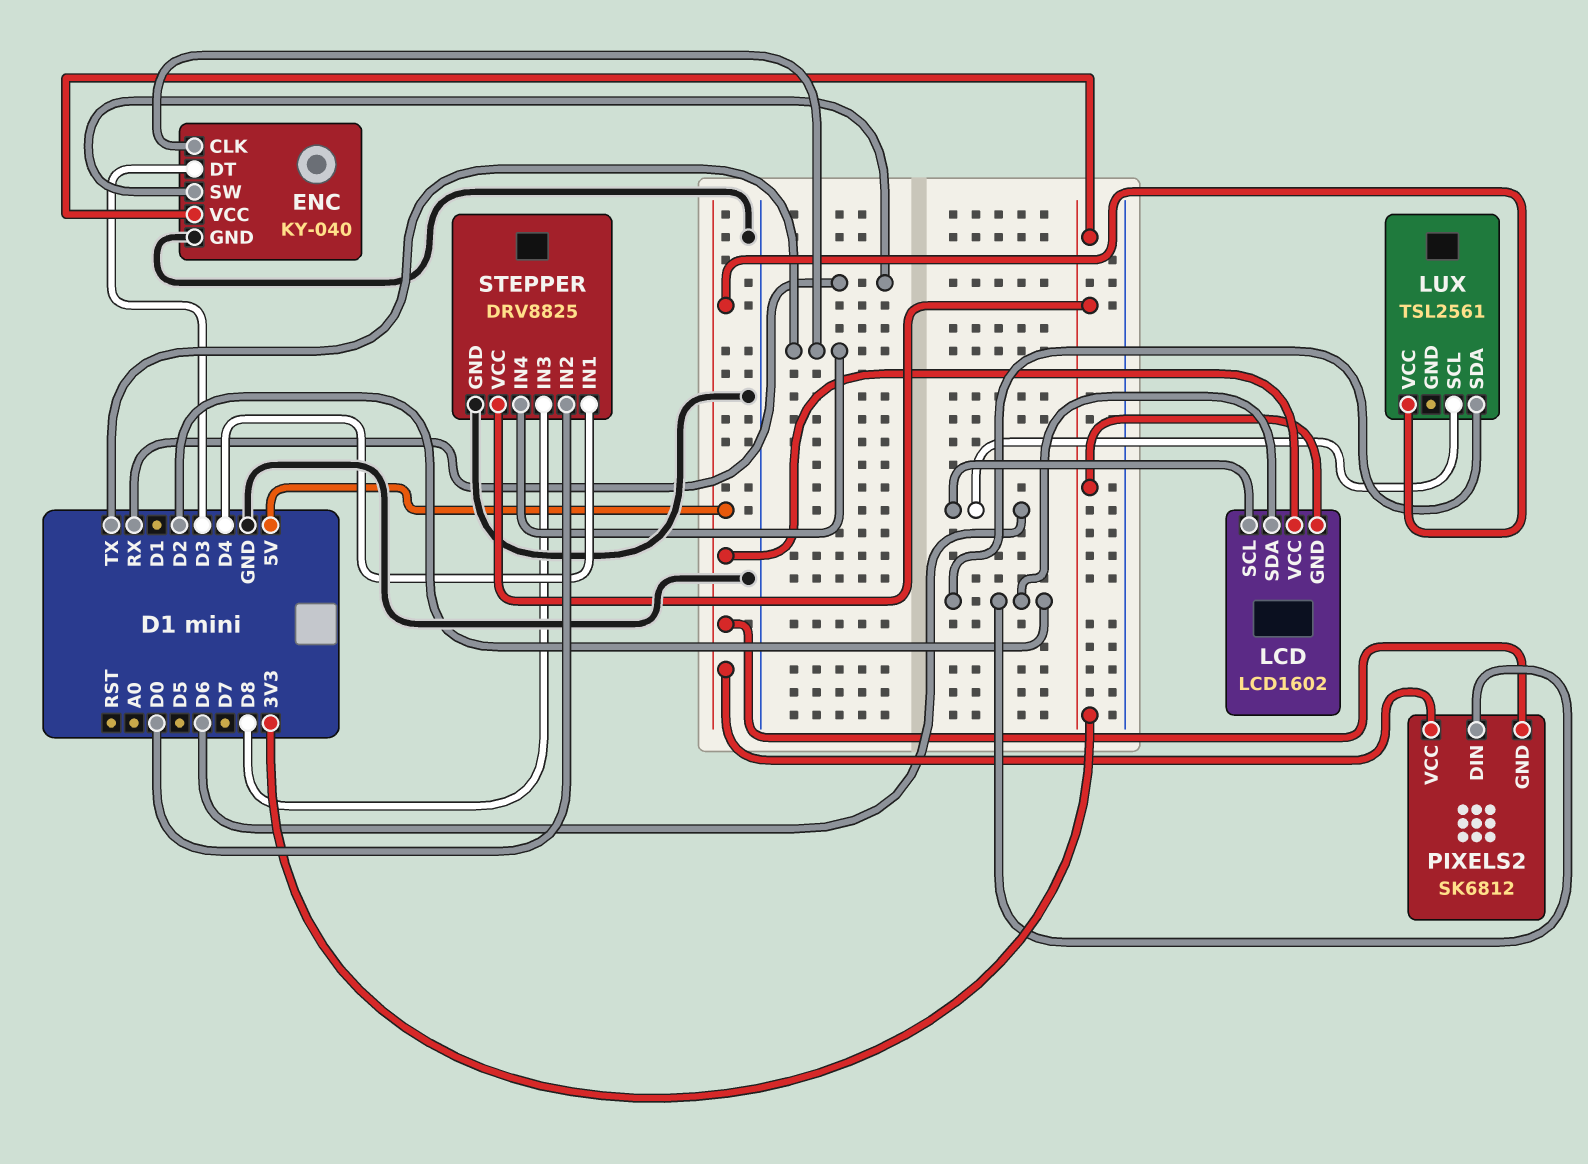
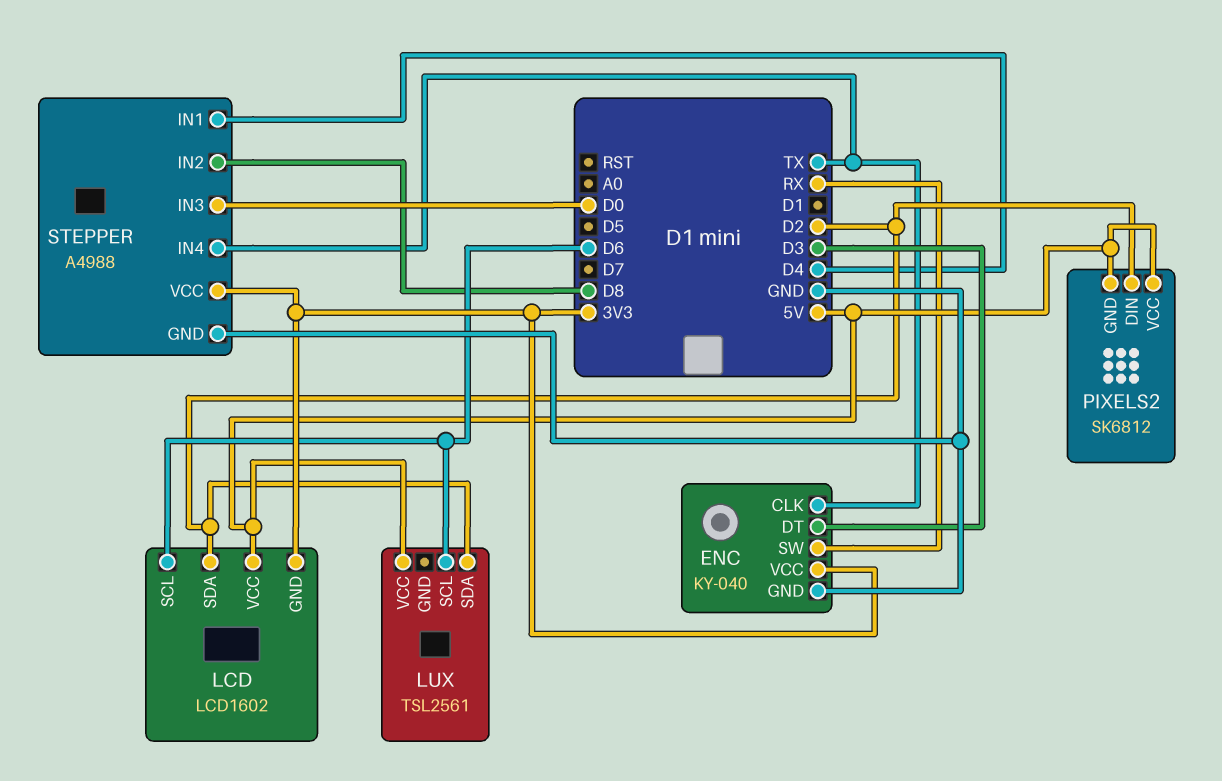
STEPPER: DRV8825 -> A4988
STEPPER pin IN2: D0 -> D8
STEPPER pin IN3: D8 -> D0

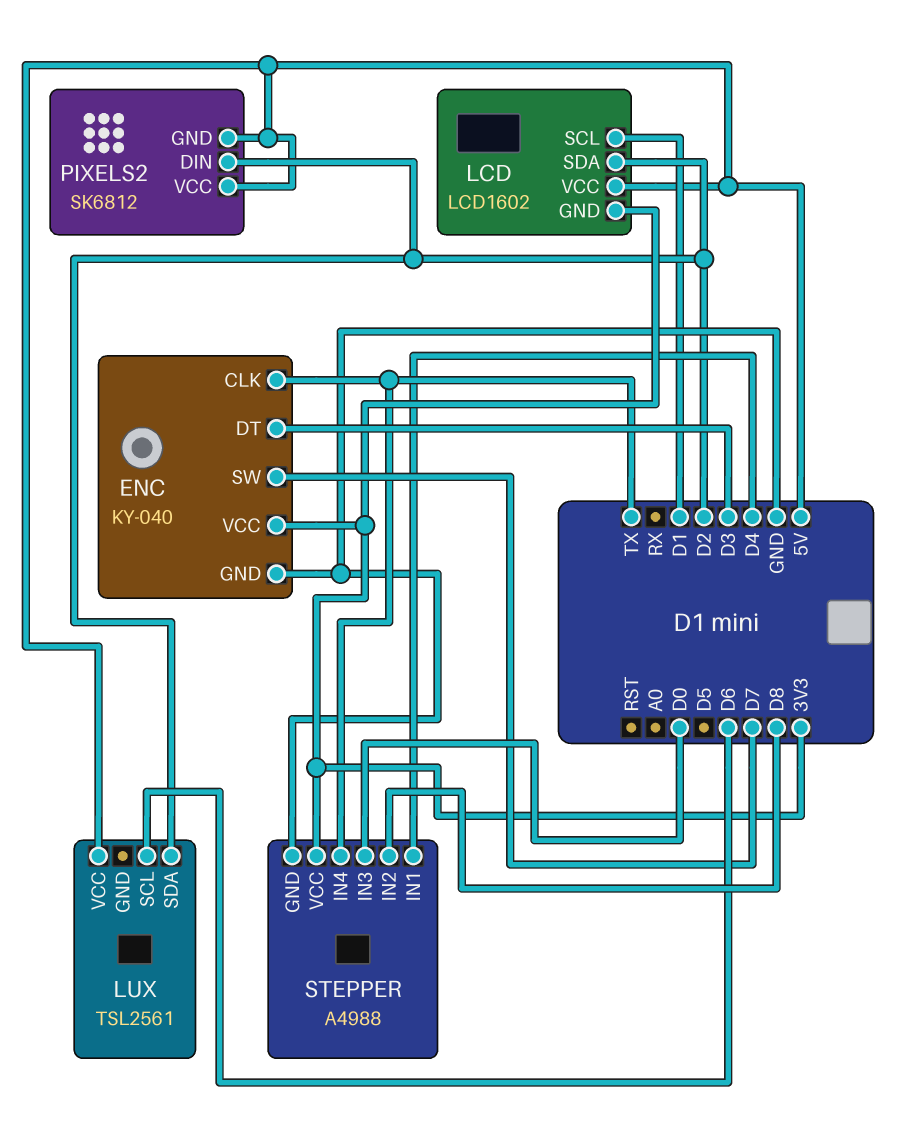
ENC pin SW: RX -> D7
LCD pin SCL: D6 -> D1

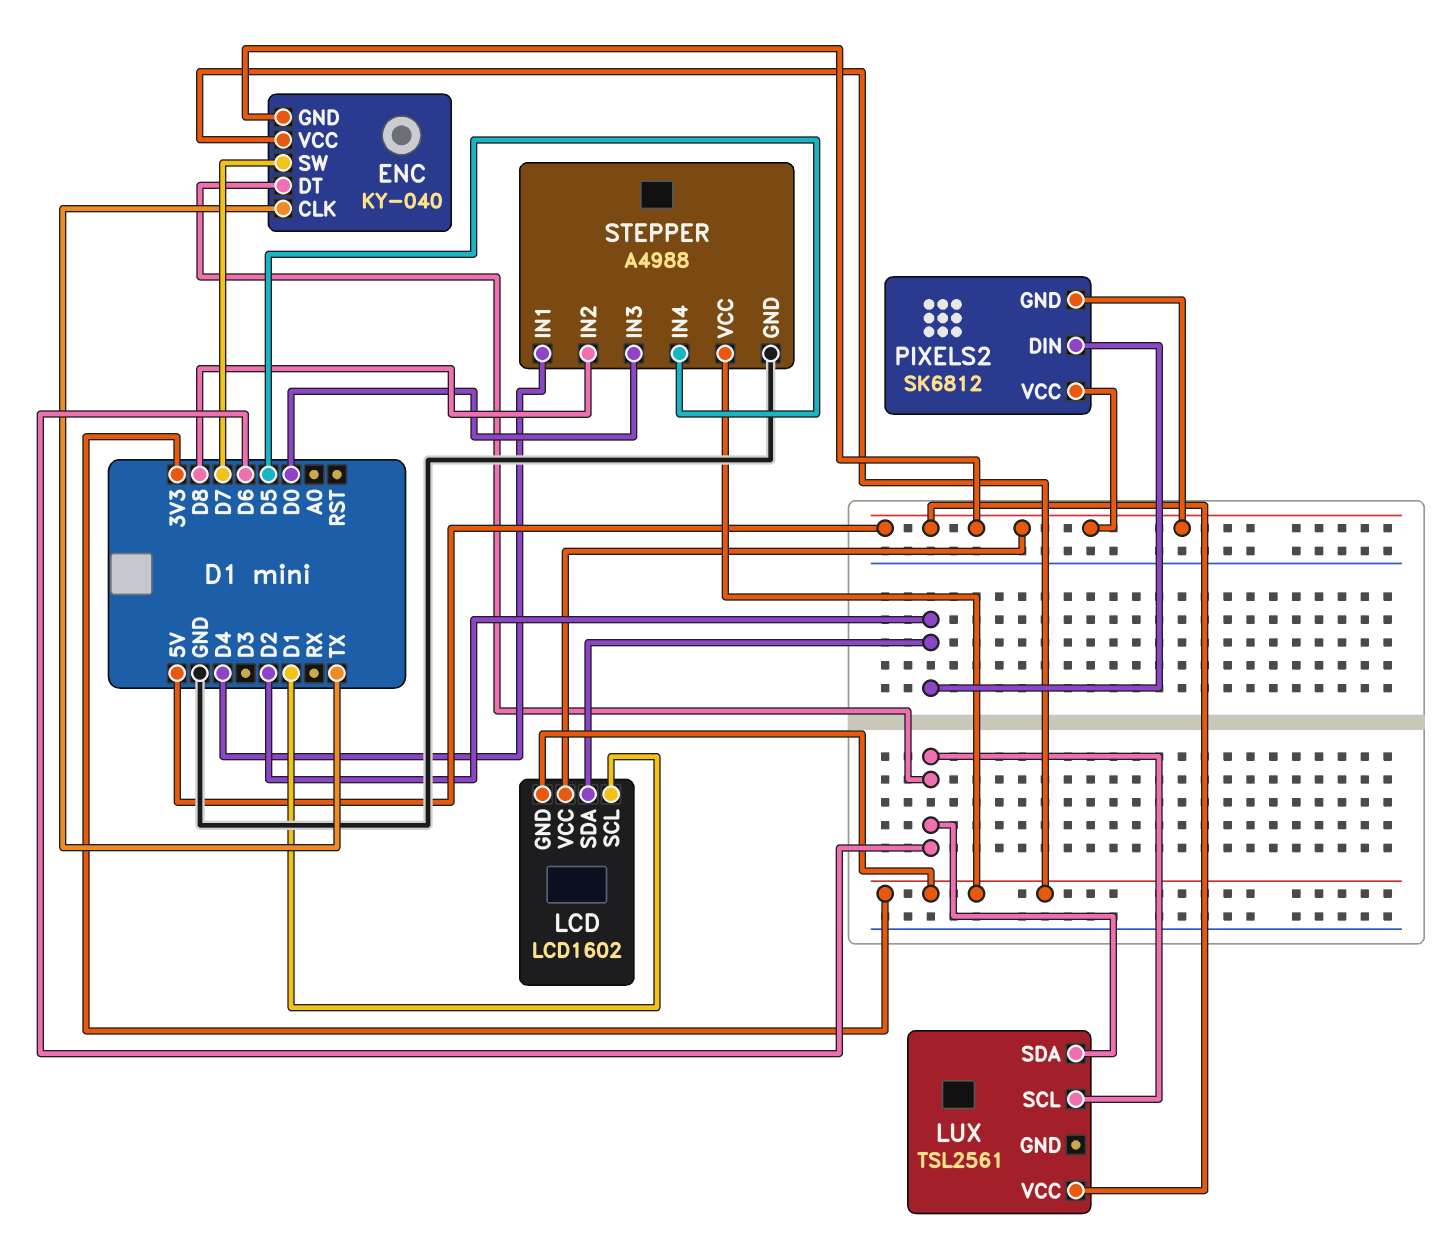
ENC pin DT: D3 -> D6
ENC pin GND: GND -> 5V
LUX pin SDA: D2 -> D6
STEPPER pin IN4: TX -> D5

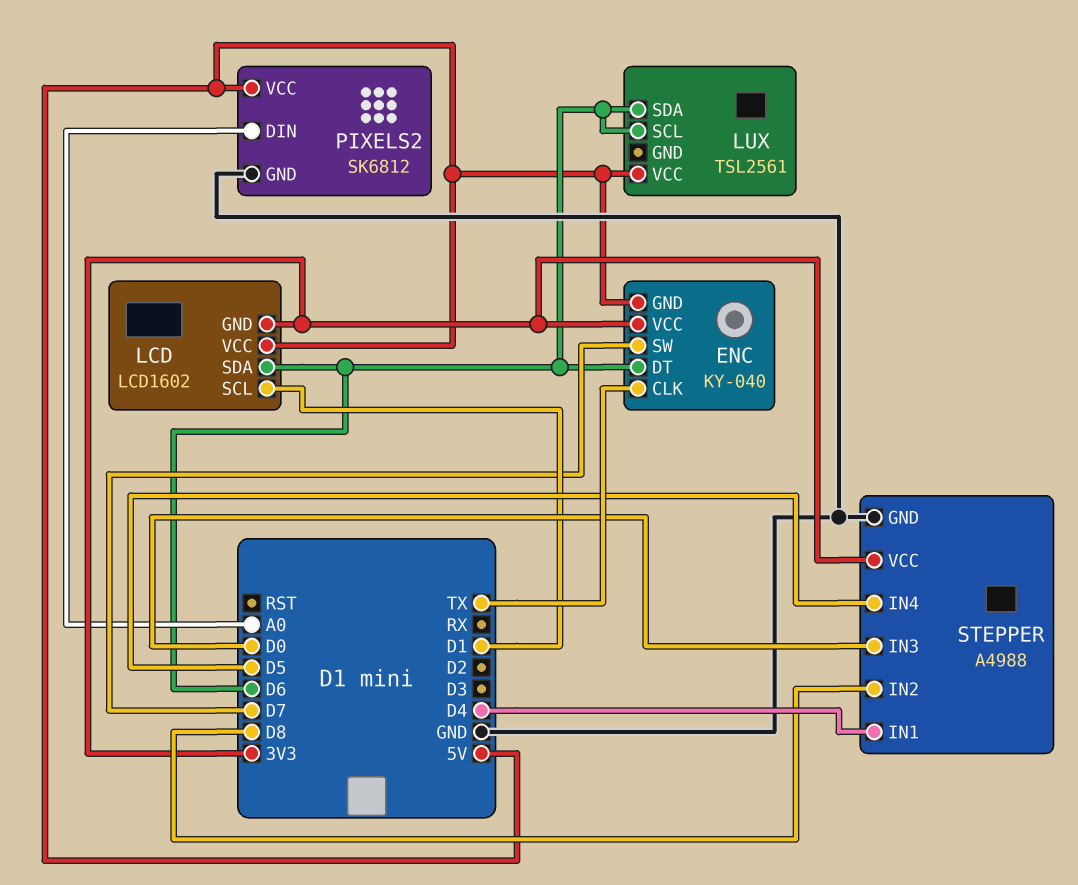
LCD pin SDA: D2 -> D6
PIXELS2 pin DIN: D2 -> A0
PIXELS2 pin GND: 5V -> GND

